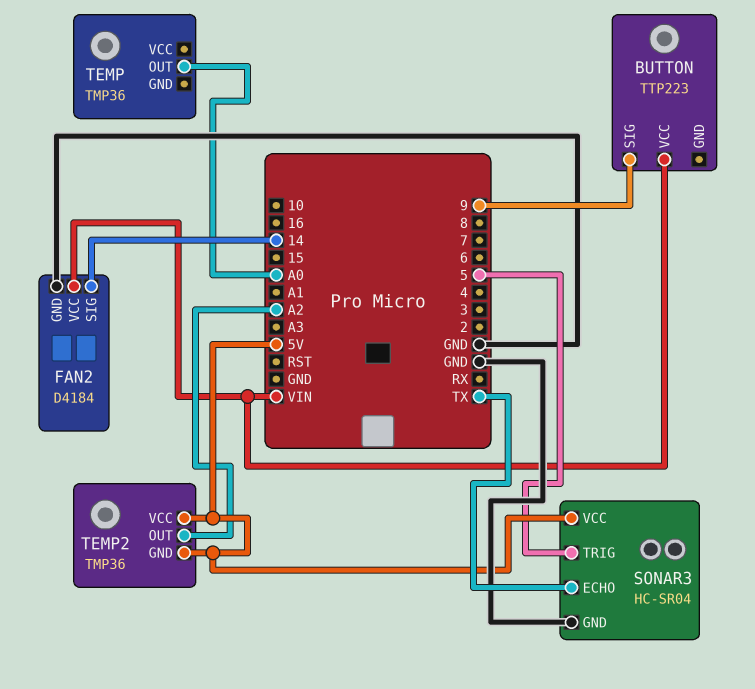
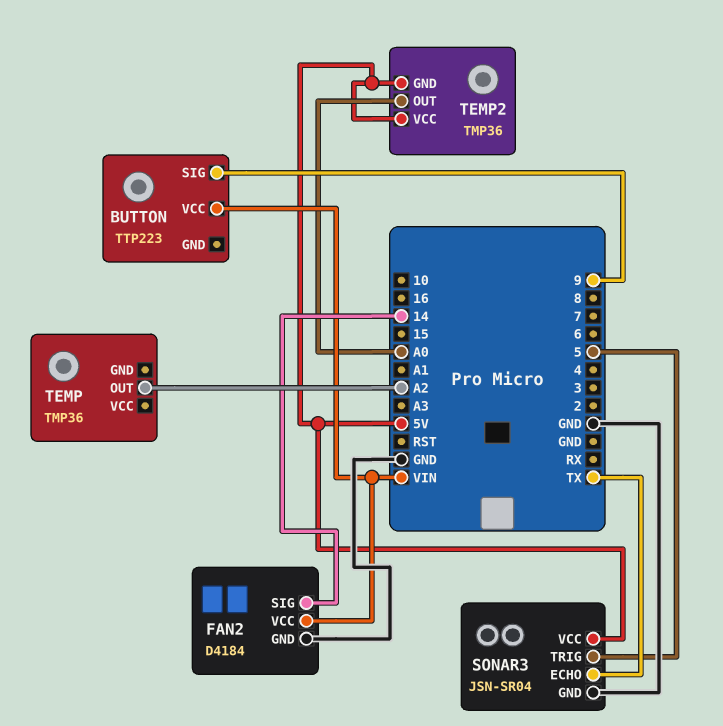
SONAR3: HC-SR04 -> JSN-SR04
TEMP pin OUT: A0 -> A2
TEMP2 pin OUT: A2 -> A0

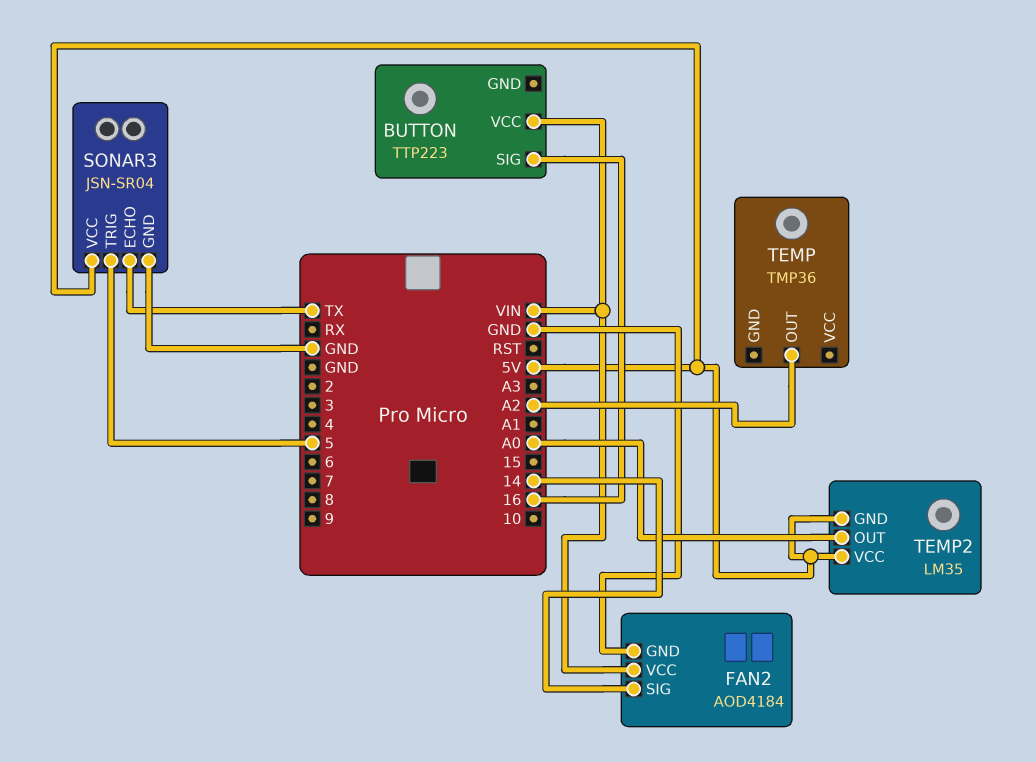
BUTTON pin SIG: 9 -> 16
FAN2: D4184 -> AOD4184
TEMP2: TMP36 -> LM35

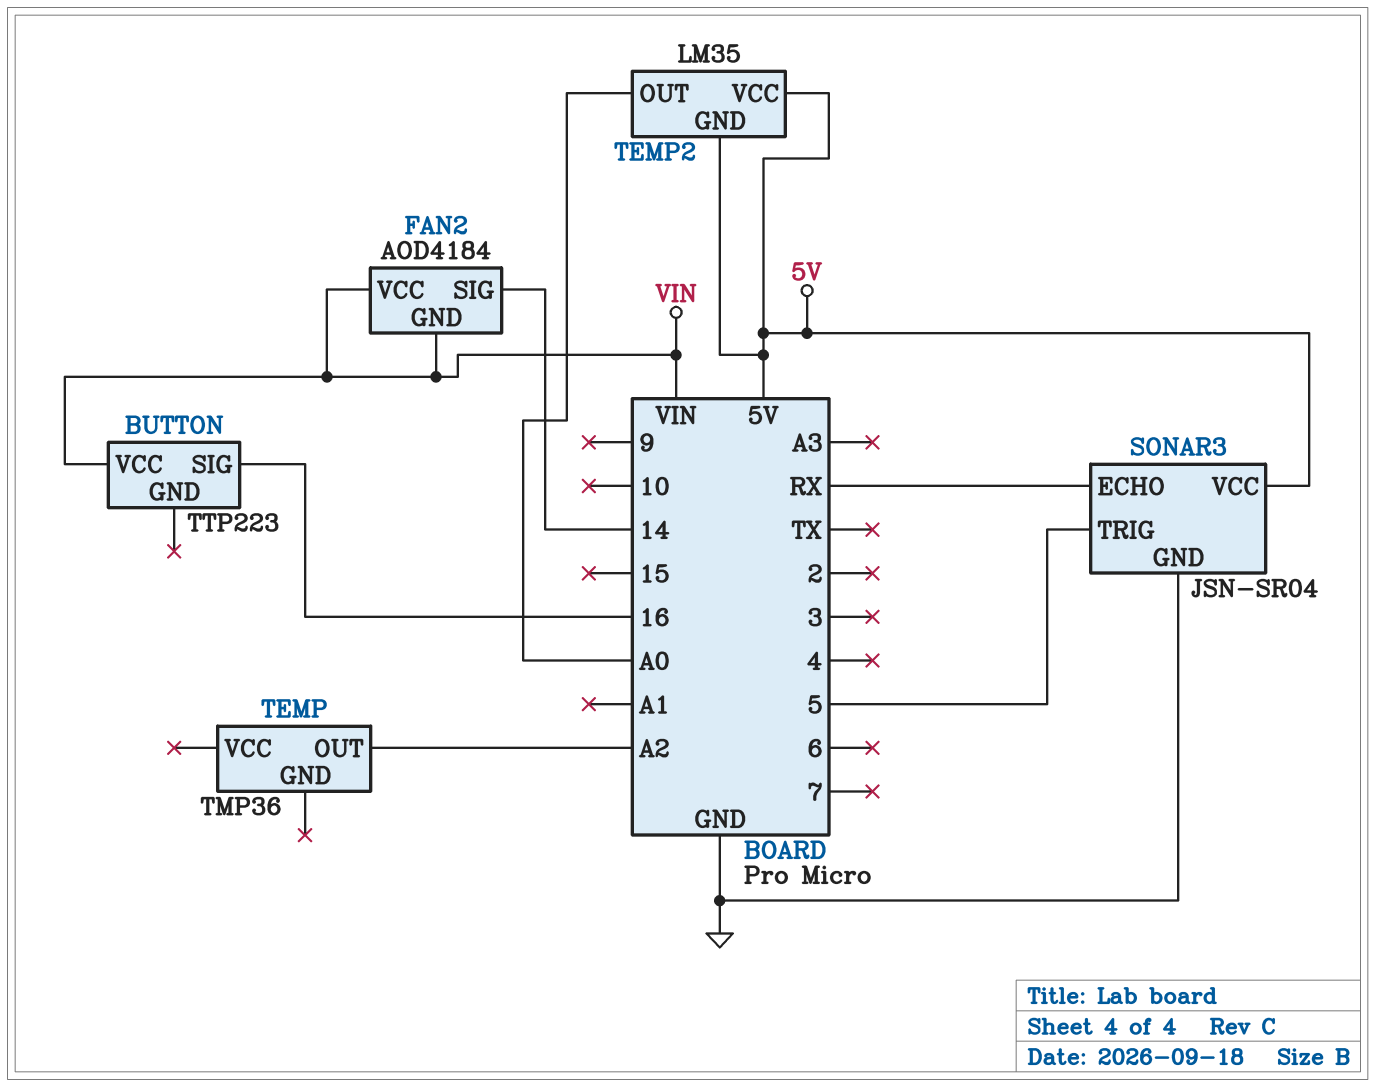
FAN2 pin GND: GND -> VIN
SONAR3 pin ECHO: TX -> RX

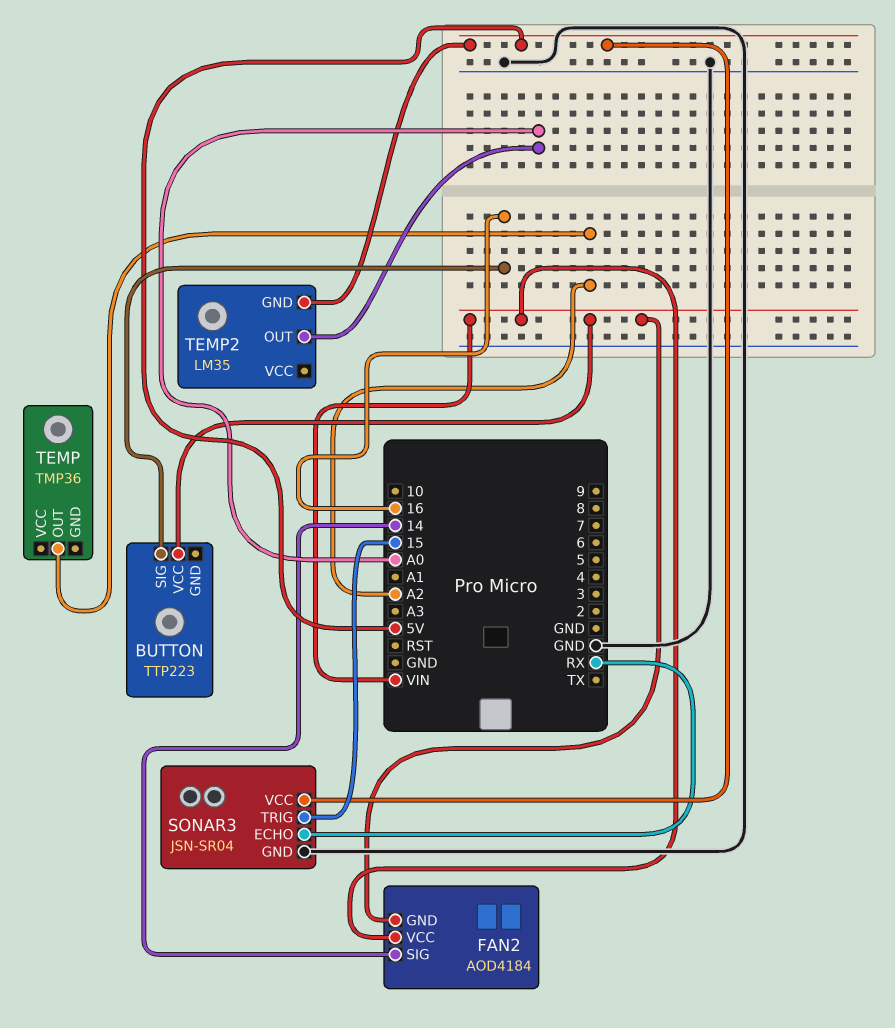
SONAR3 pin TRIG: 5 -> 15
TEMP2 pin VCC: 5V -> none

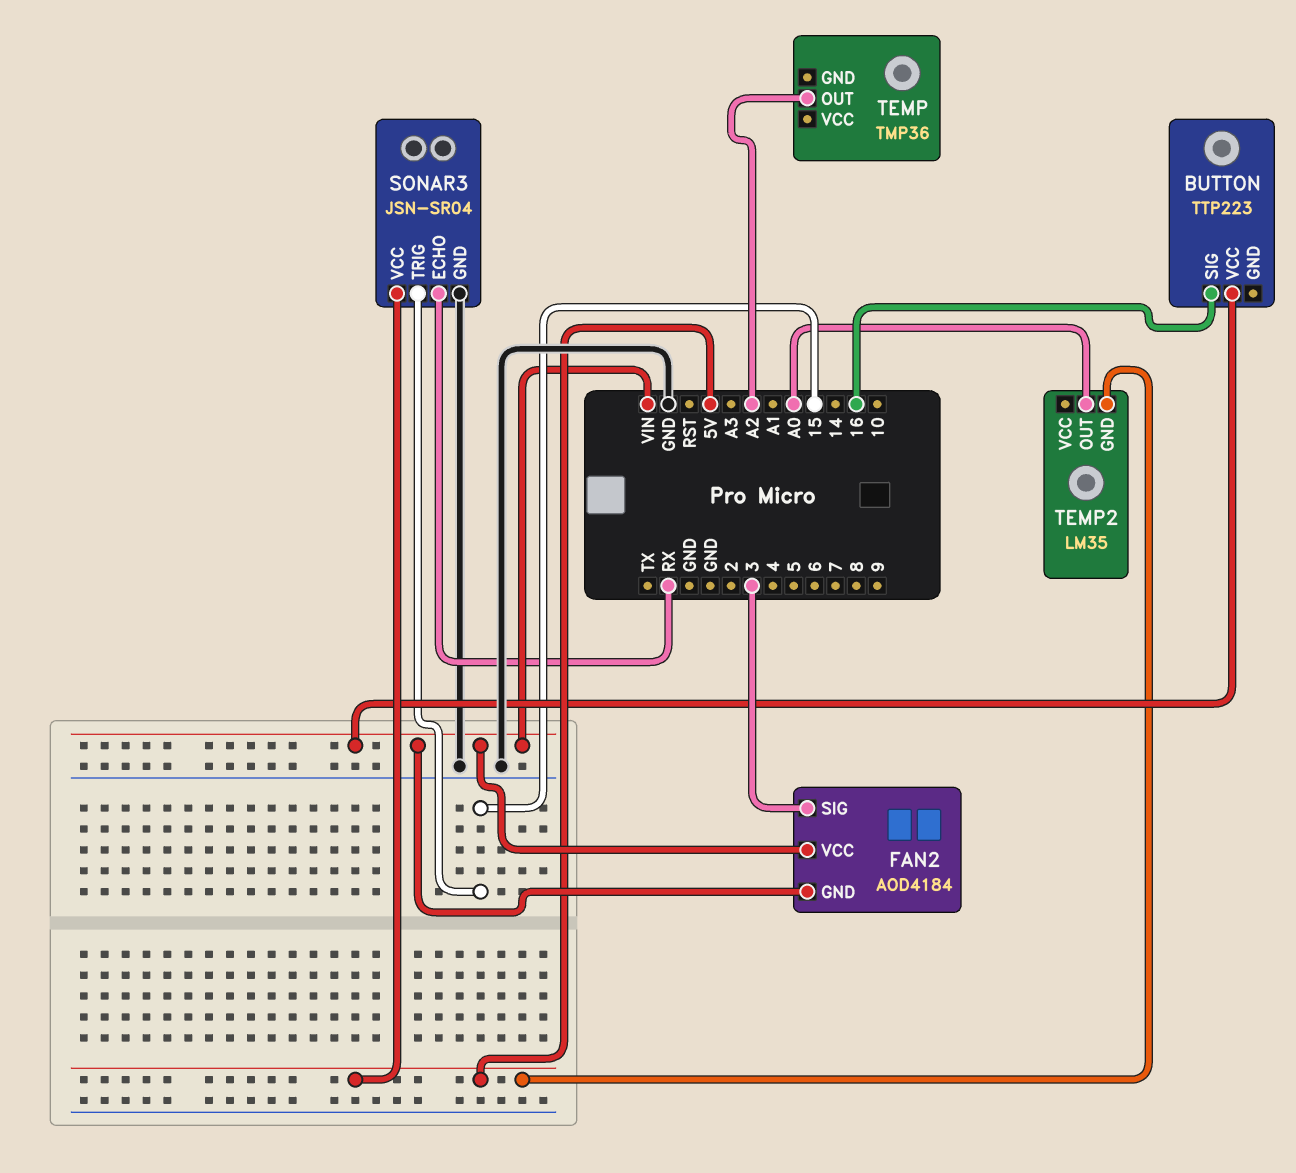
FAN2 pin SIG: 14 -> 3

